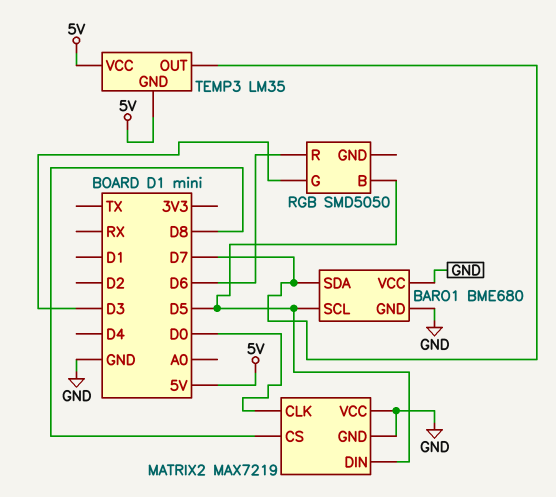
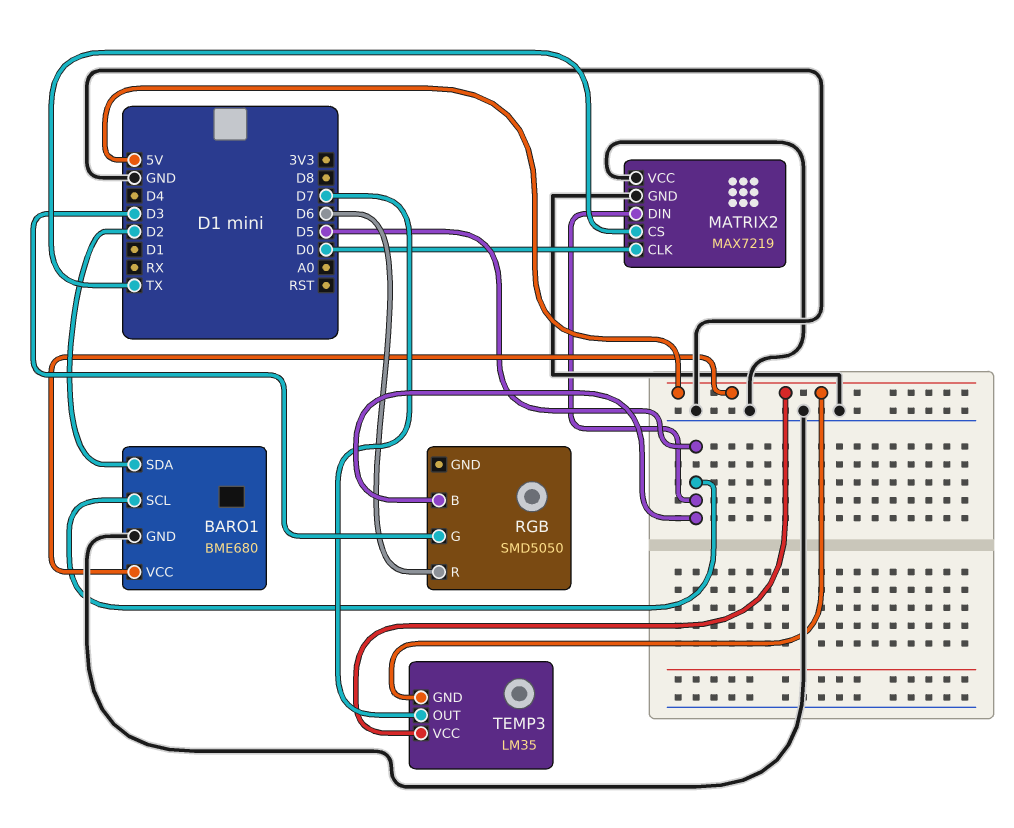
BARO1 pin SDA: D7 -> D2
BARO1 pin VCC: GND -> 5V
MATRIX2 pin CS: D8 -> TX

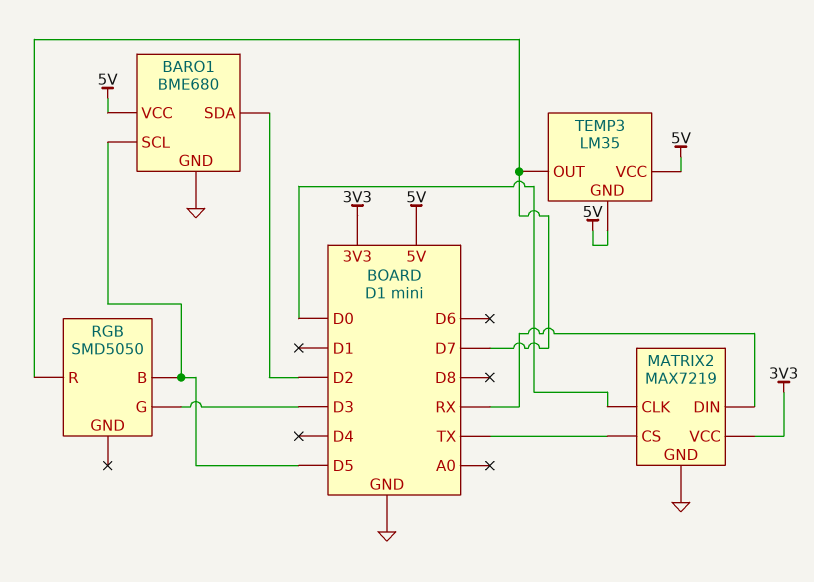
MATRIX2 pin DIN: D5 -> RX
MATRIX2 pin VCC: GND -> 3V3
RGB pin R: D6 -> D7

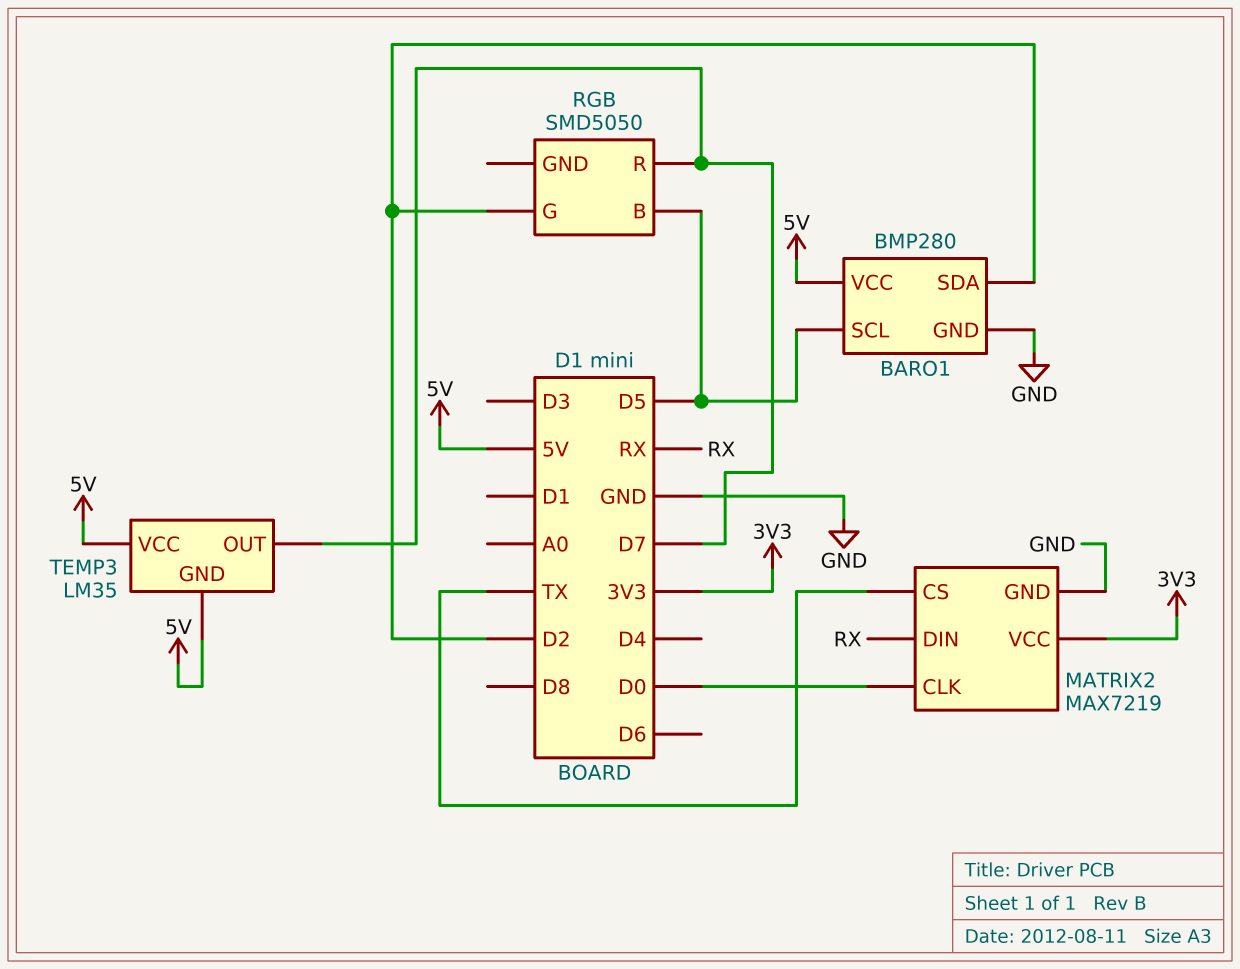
BARO1: BME680 -> BMP280
RGB pin G: D3 -> D2

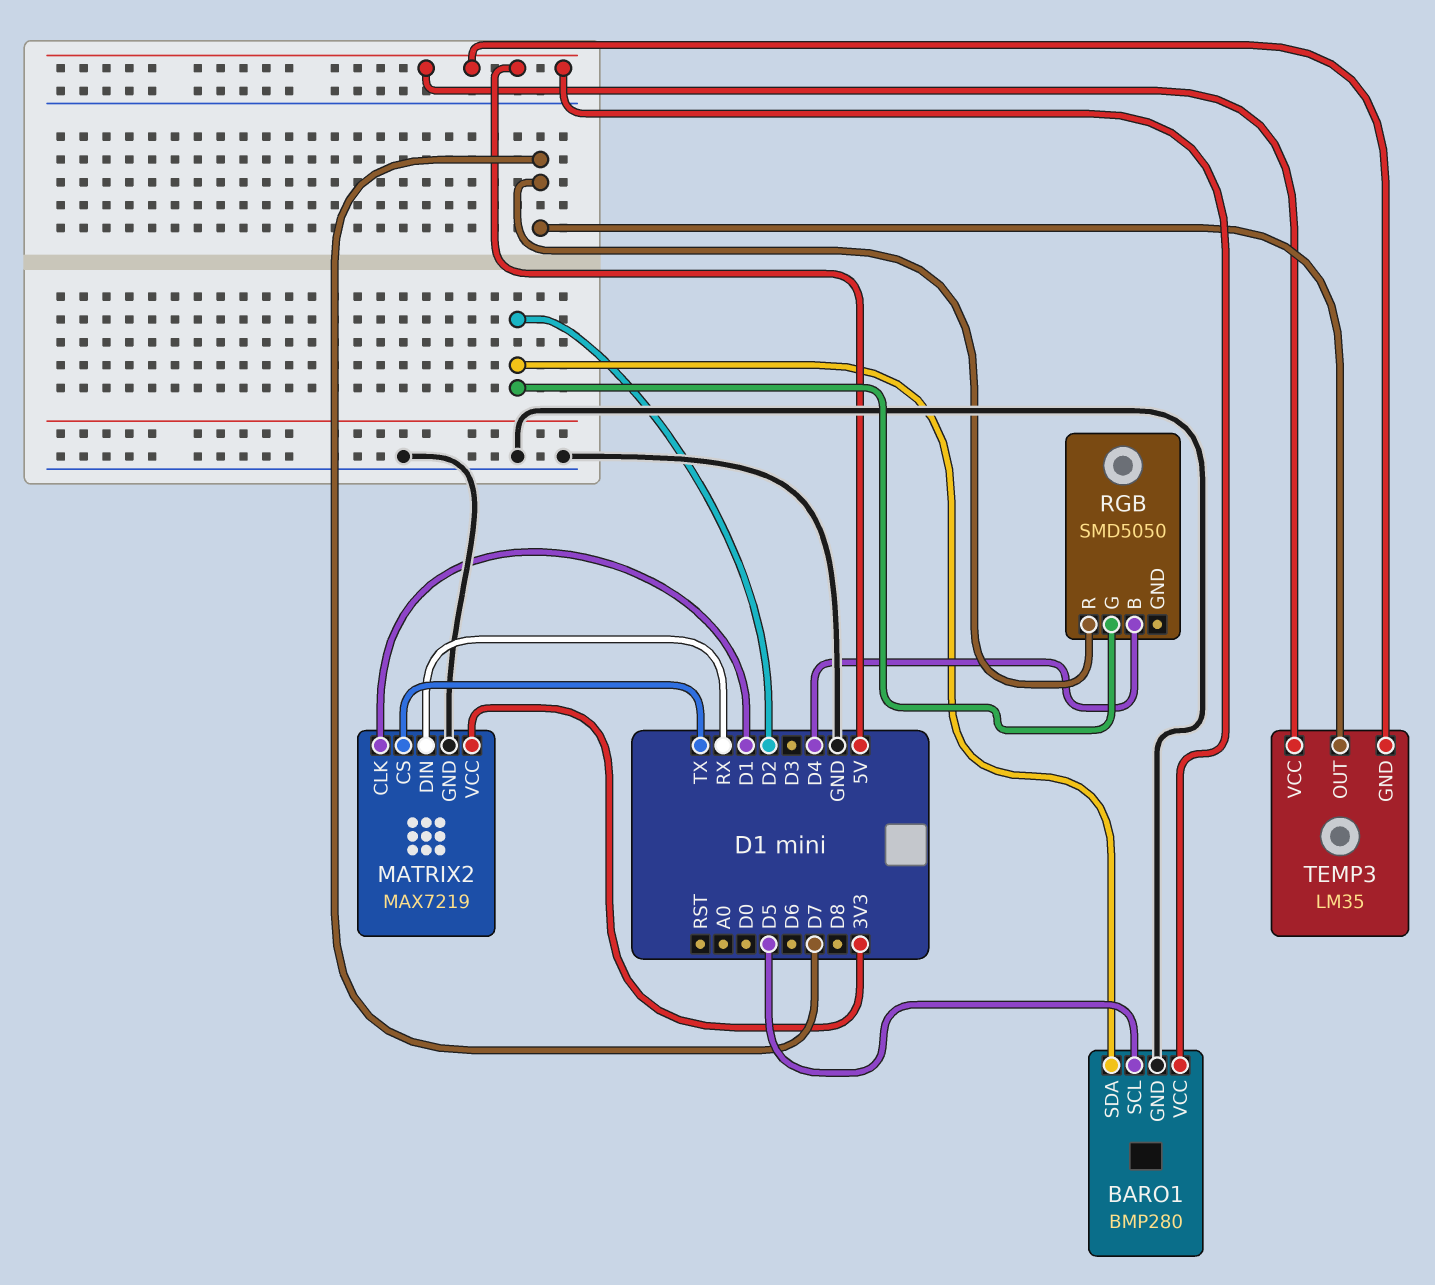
MATRIX2 pin CLK: D0 -> D1
RGB pin B: D5 -> D4

